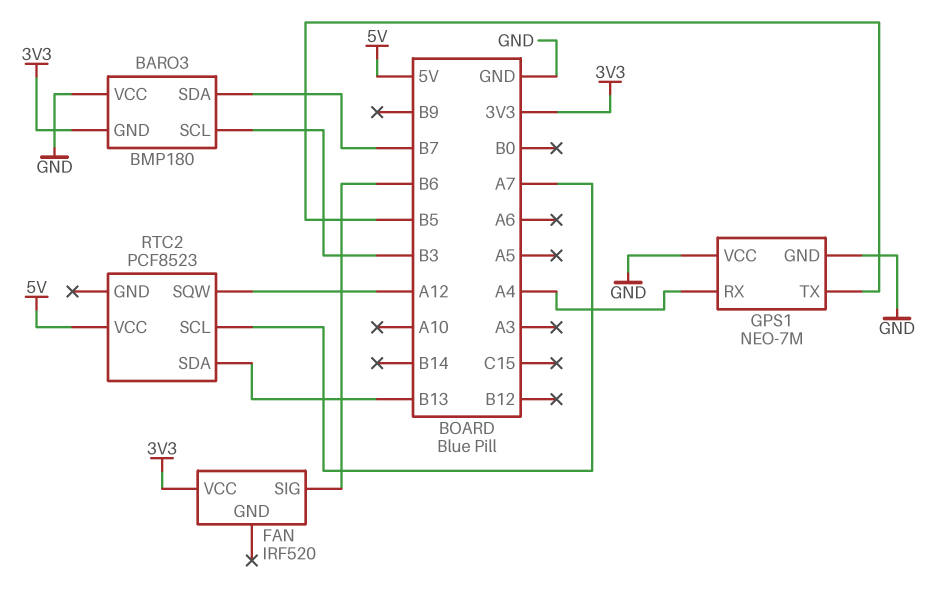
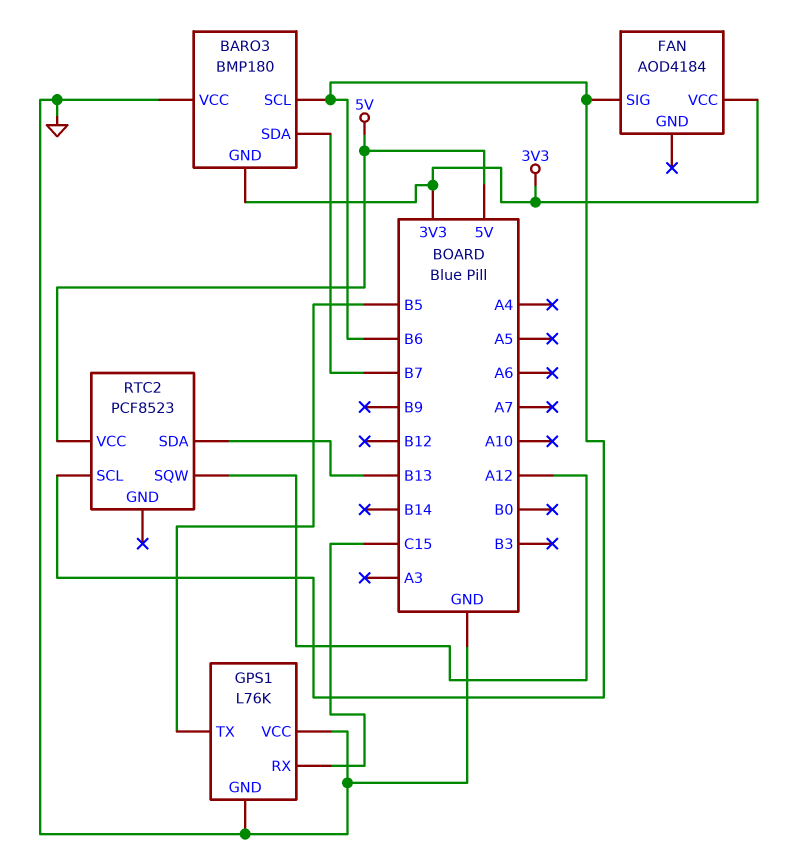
BARO3 pin SCL: B3 -> B6
FAN: IRF520 -> AOD4184
GPS1: NEO-7M -> L76K
GPS1 pin RX: A4 -> C15
RTC2 pin SCL: A7 -> B6

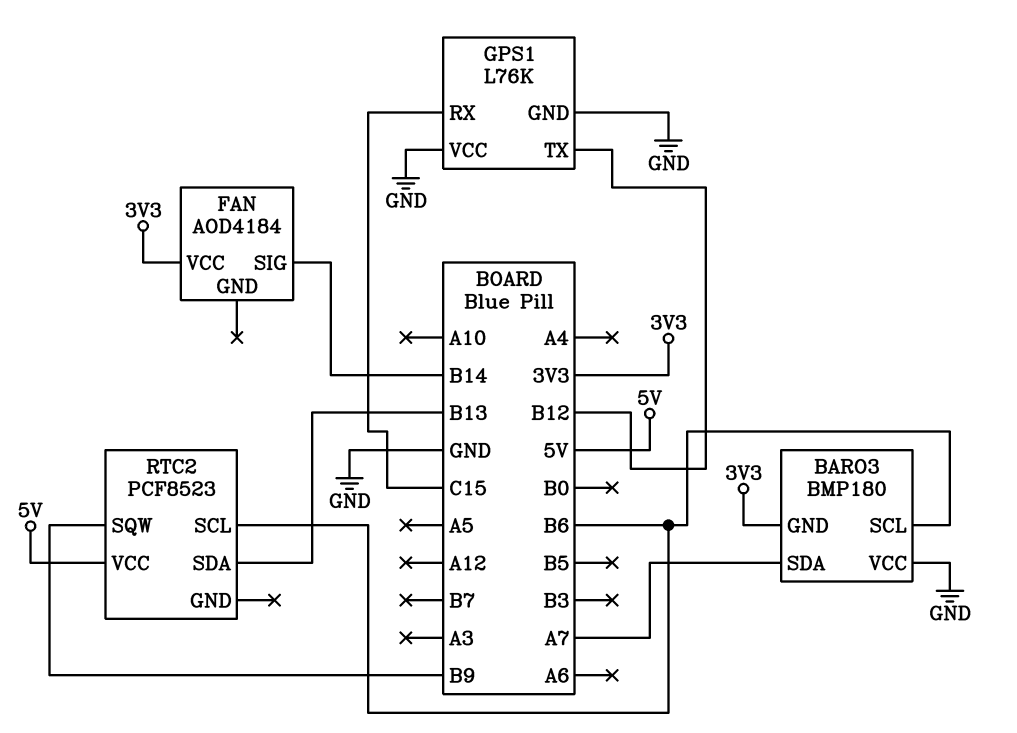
BARO3 pin SDA: B7 -> A7
FAN pin SIG: B6 -> B14
GPS1 pin TX: B5 -> B12
RTC2 pin SQW: A12 -> B9

